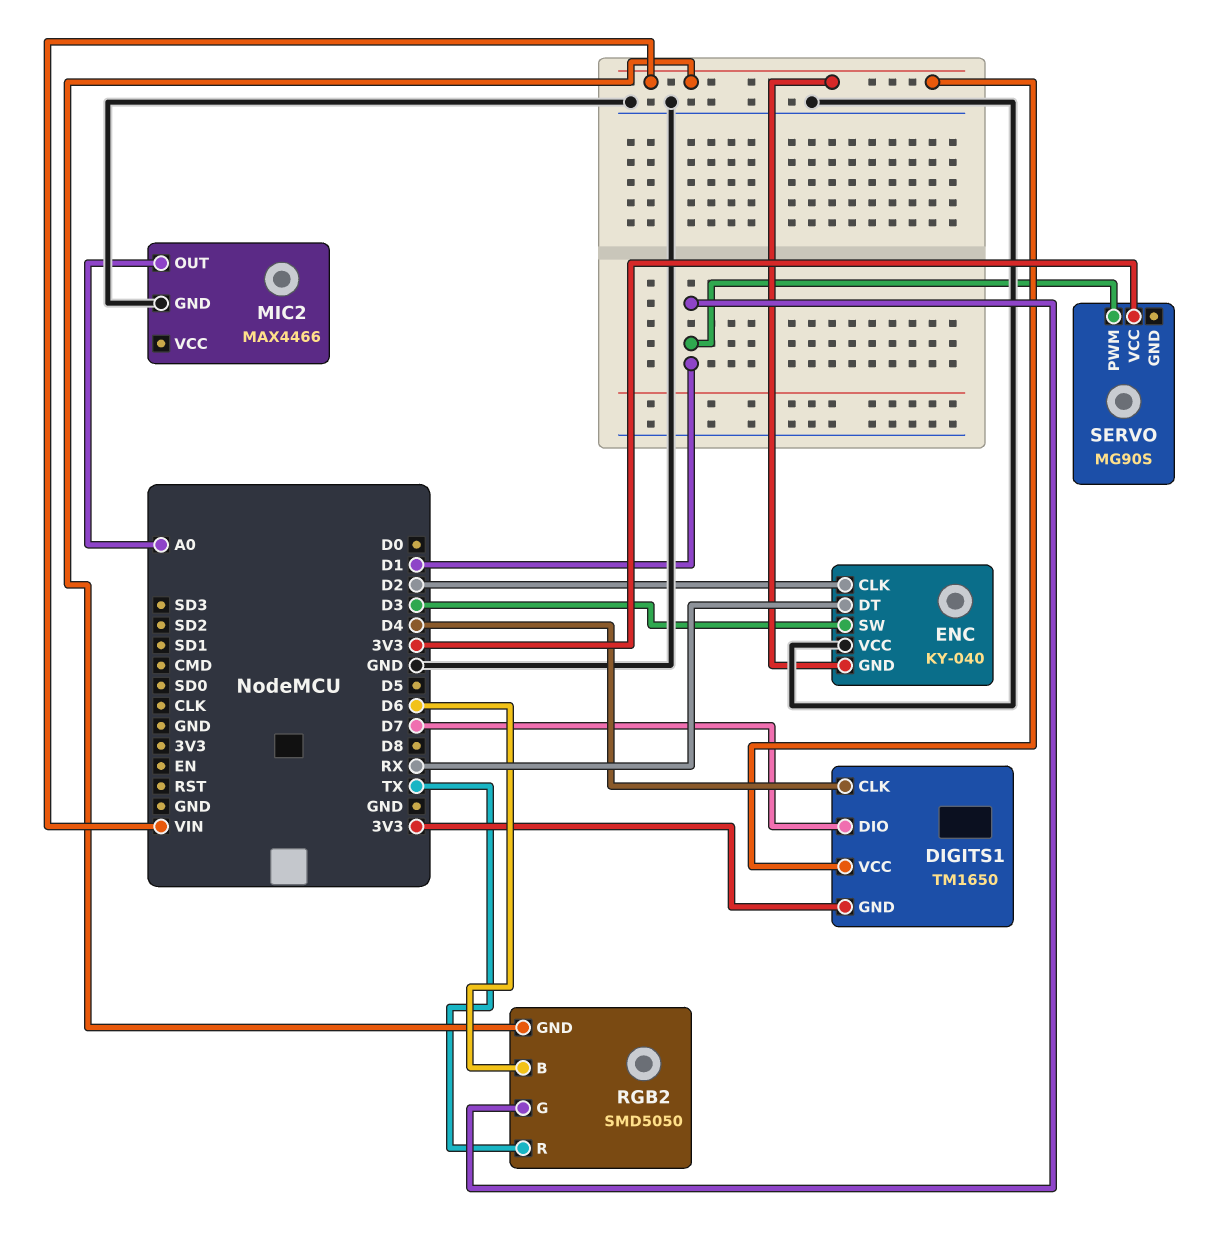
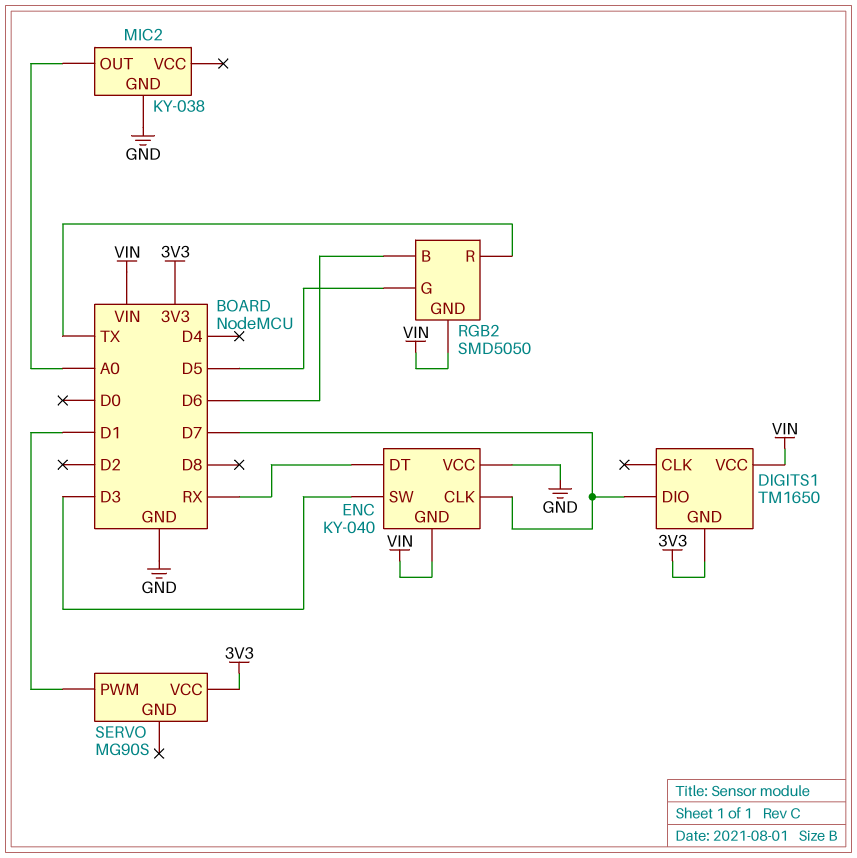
DIGITS1 pin CLK: D4 -> none
ENC pin CLK: D2 -> D7
MIC2: MAX4466 -> KY-038
RGB2 pin G: D1 -> D5

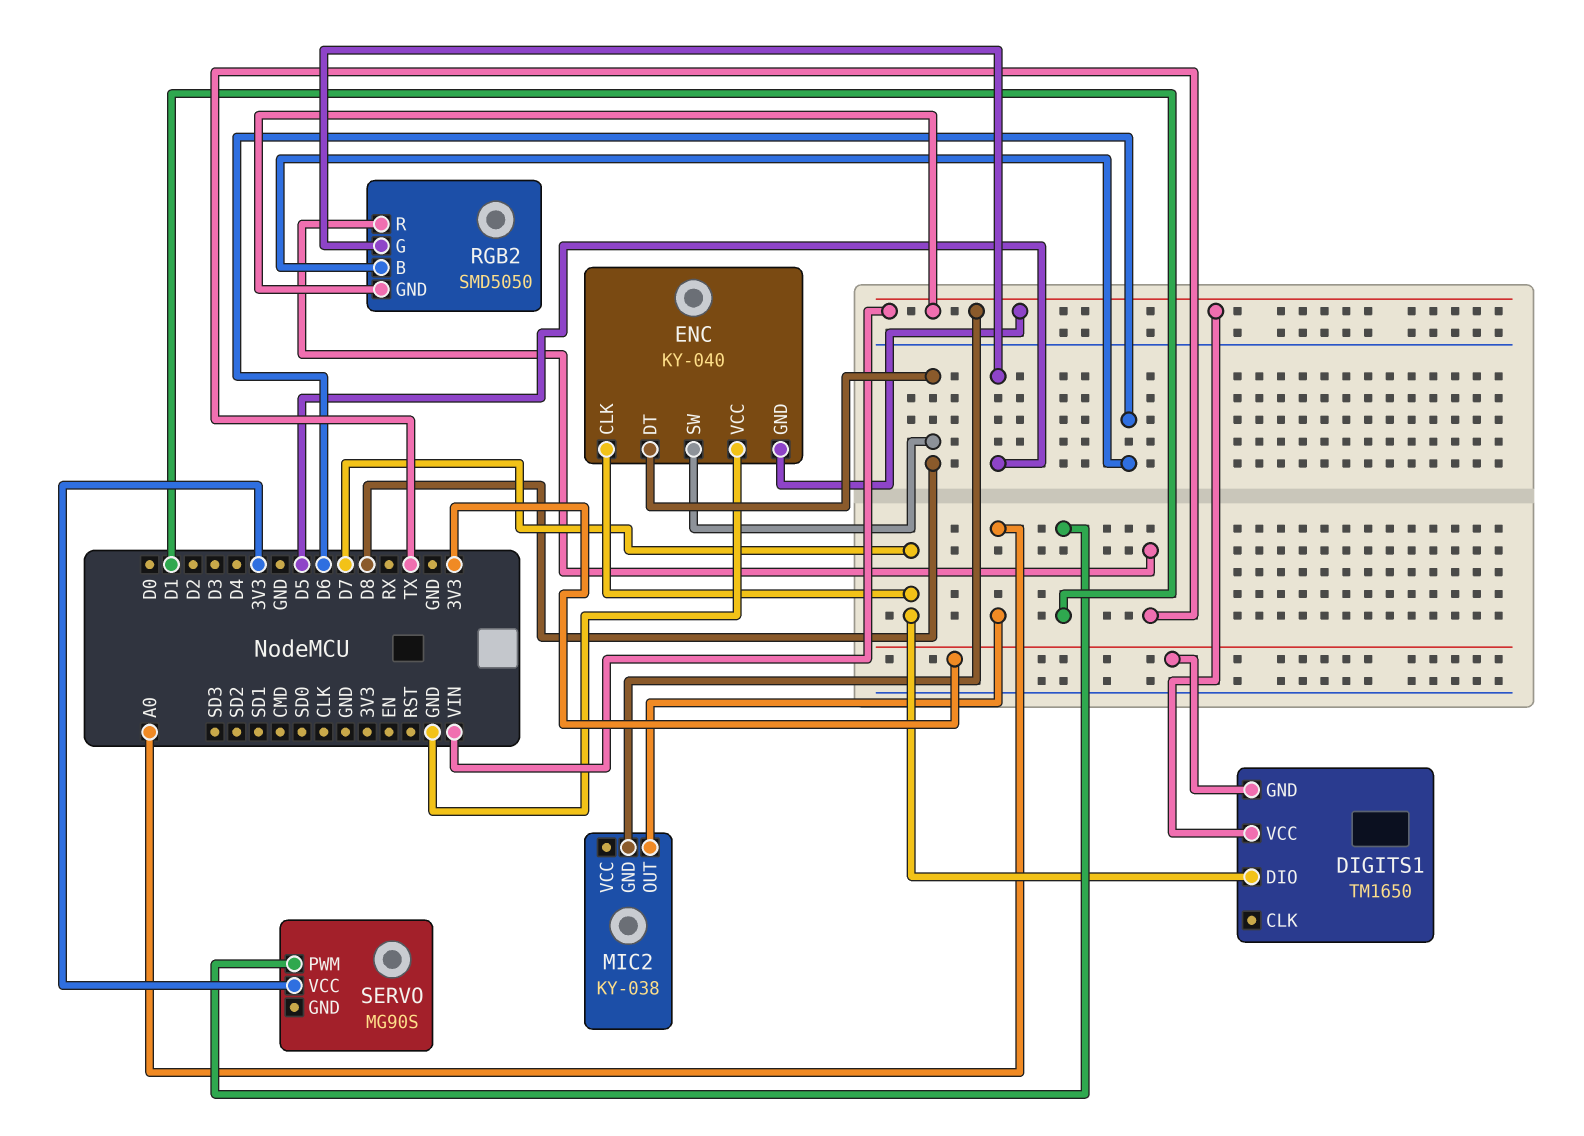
ENC pin DT: RX -> D8
ENC pin SW: D3 -> D8
MIC2 pin GND: GND -> VIN

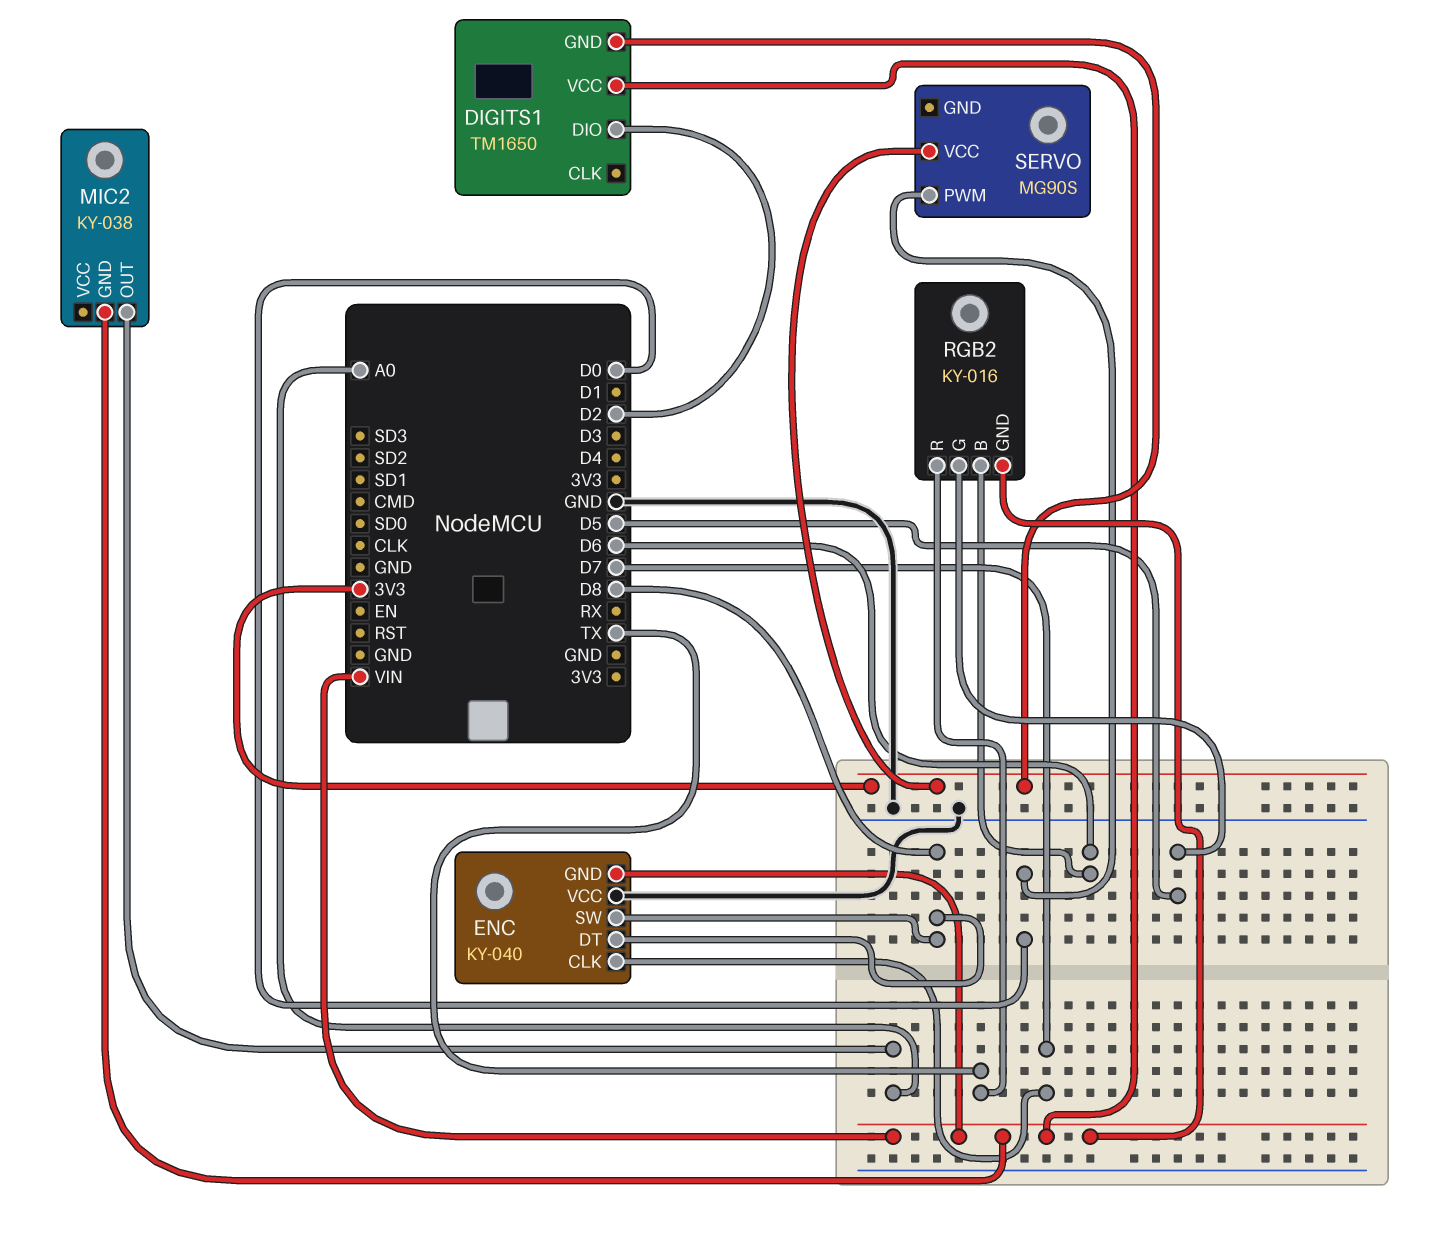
DIGITS1 pin DIO: D7 -> D2
RGB2: SMD5050 -> KY-016
SERVO pin PWM: D1 -> D0

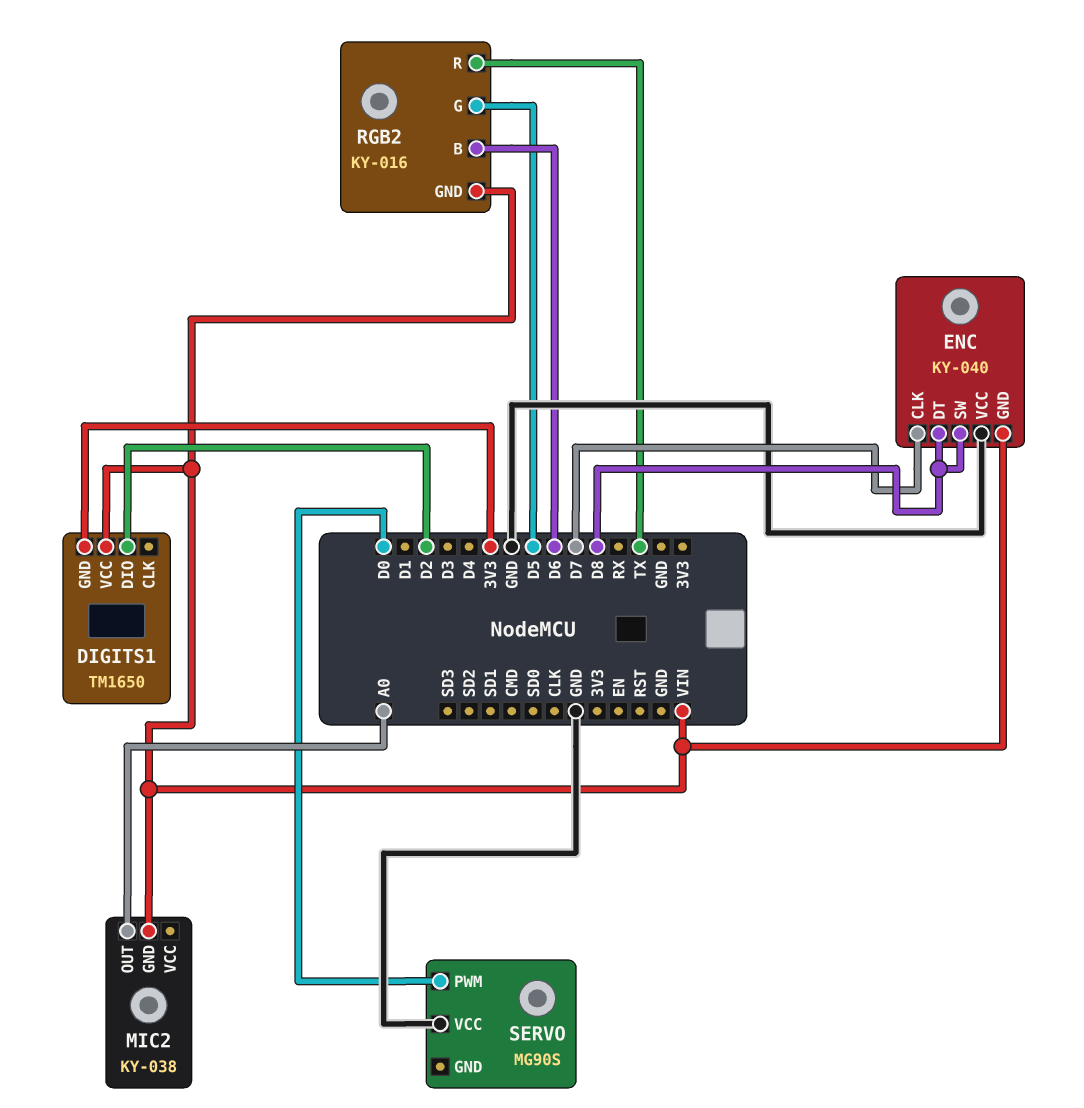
SERVO pin VCC: 3V3 -> GND

